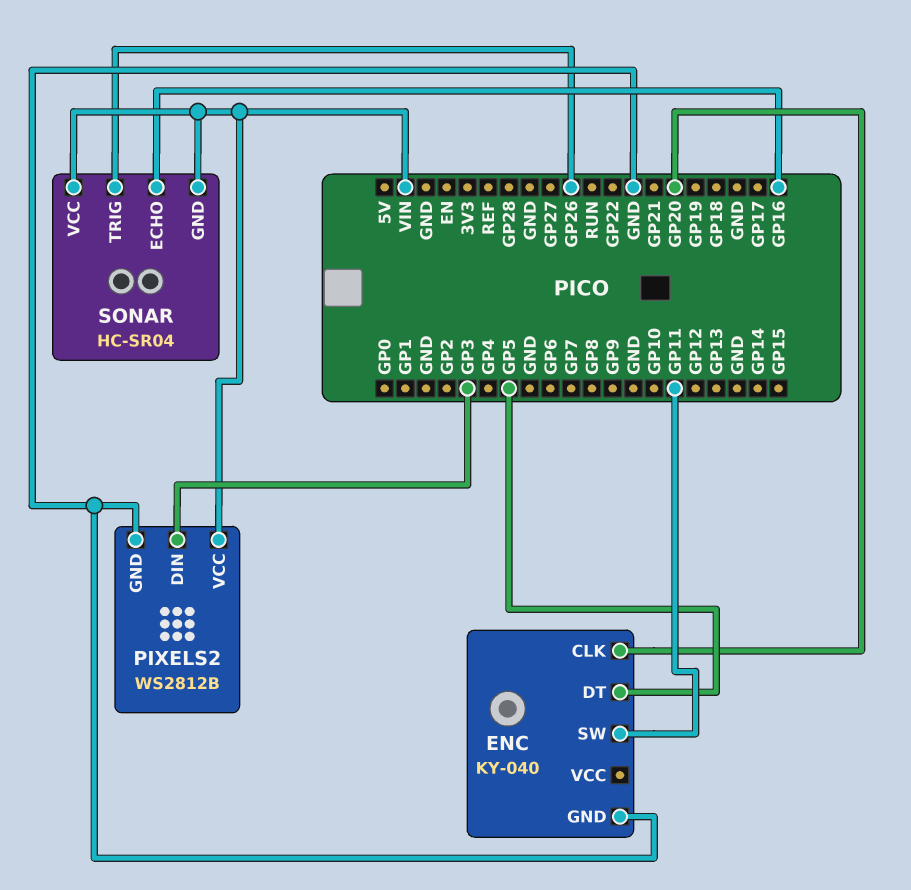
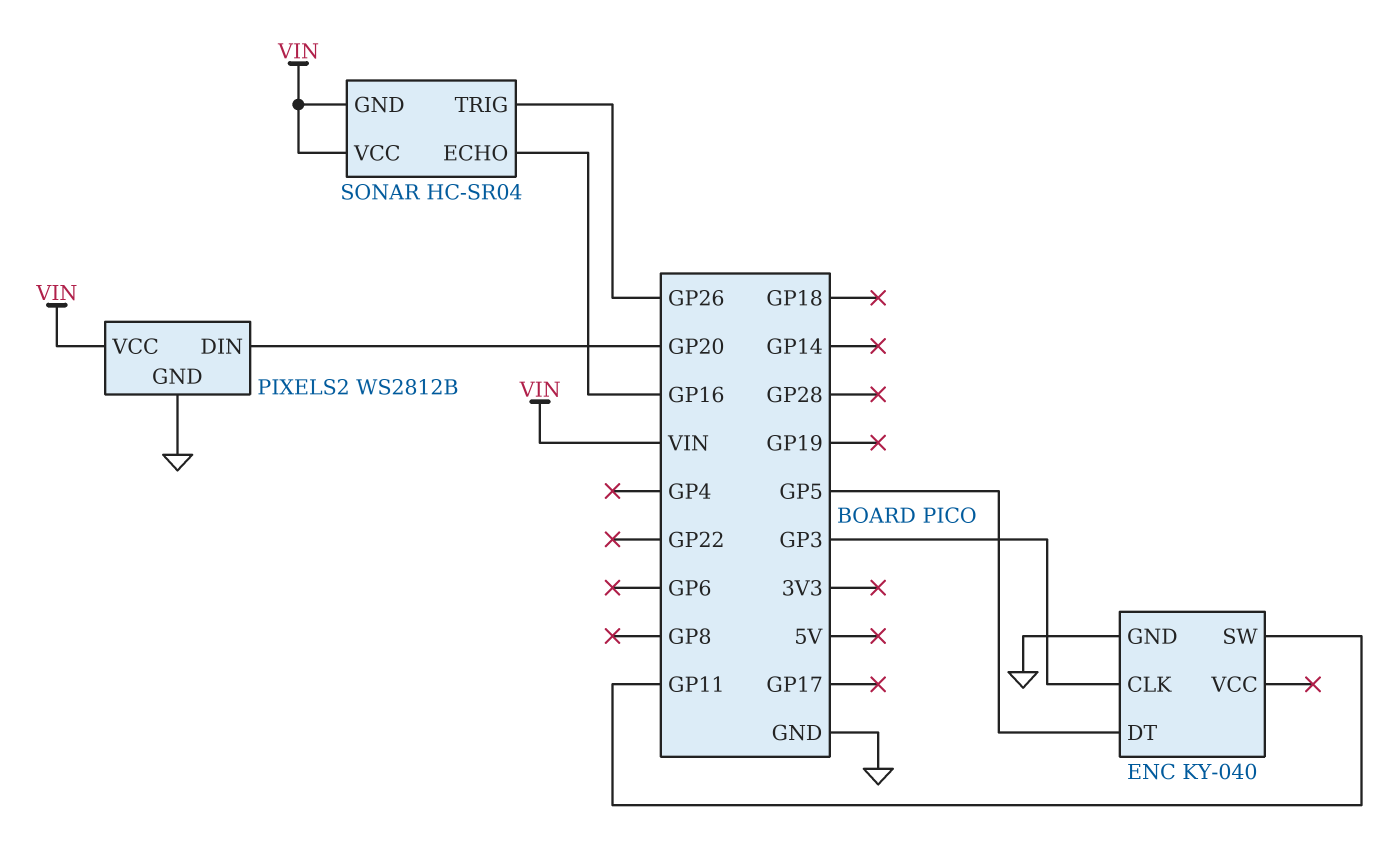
ENC pin CLK: GP20 -> GP3
PIXELS2 pin DIN: GP3 -> GP20

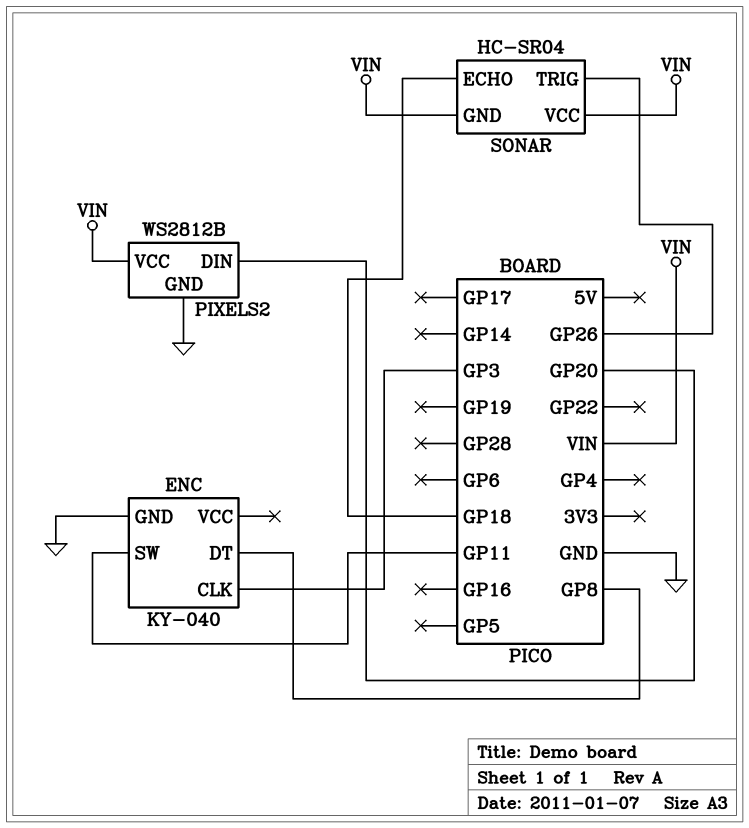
ENC pin DT: GP5 -> GP8
SONAR pin ECHO: GP16 -> GP18

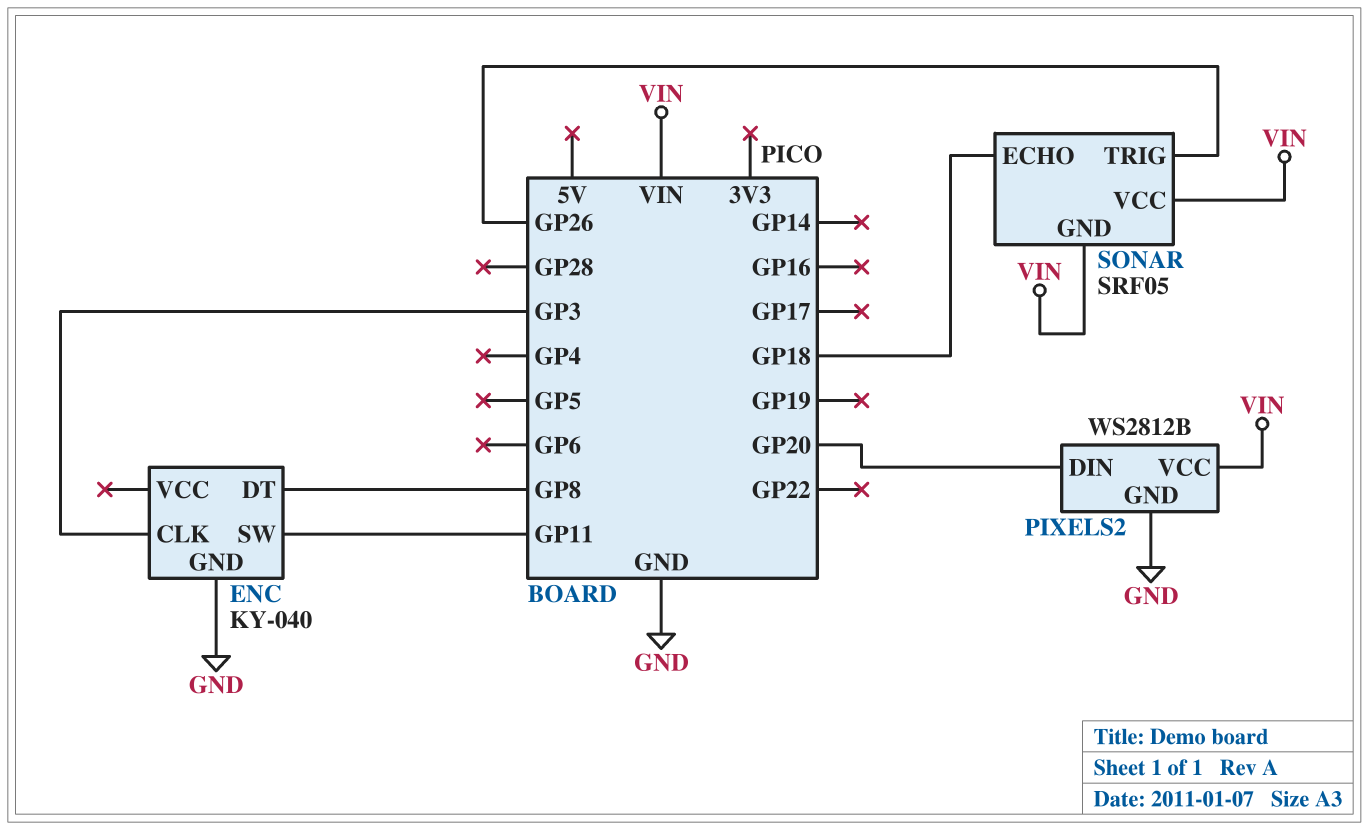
SONAR: HC-SR04 -> SRF05

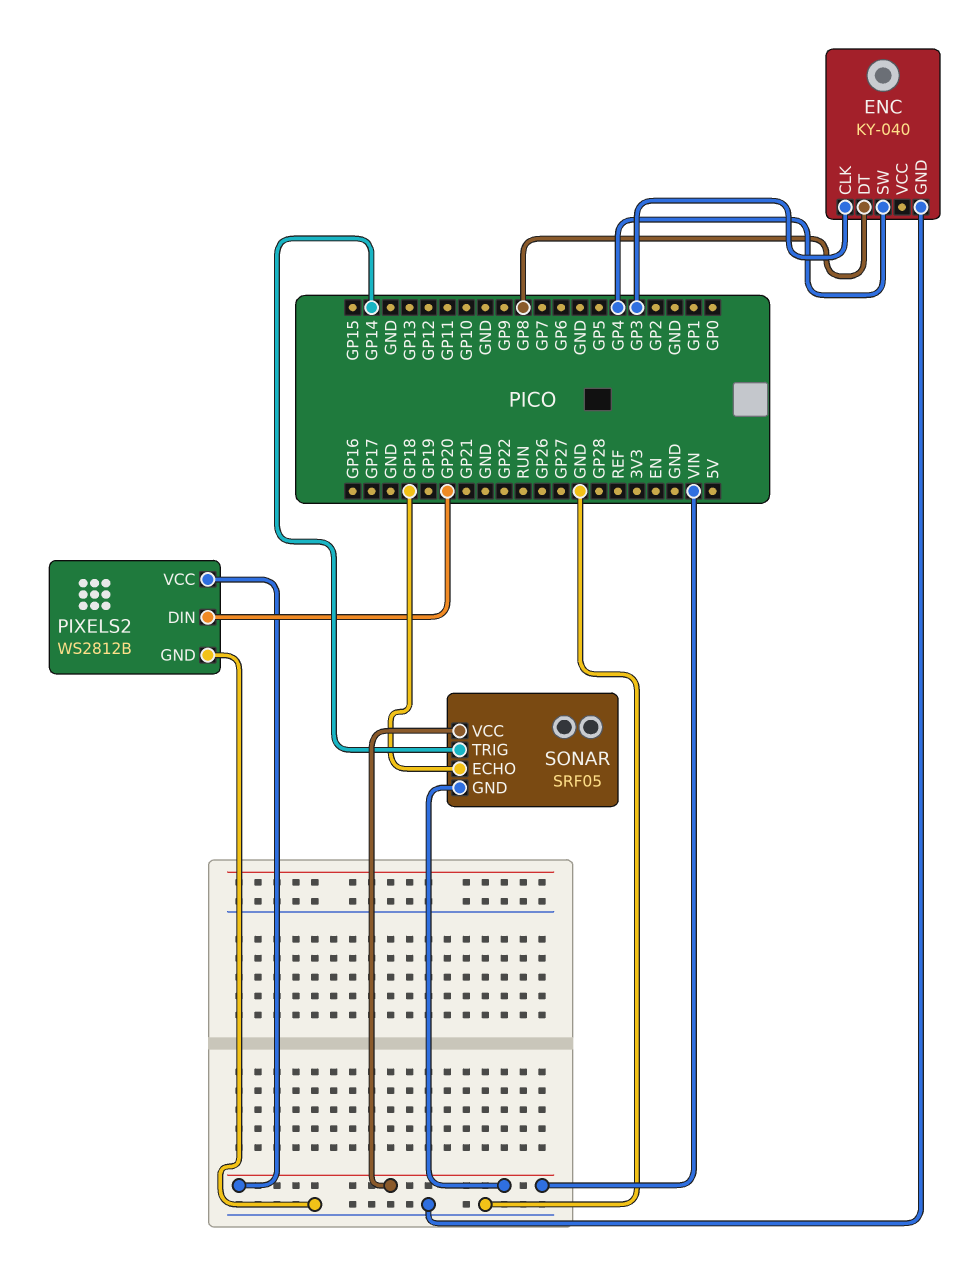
ENC pin SW: GP11 -> GP4
SONAR pin TRIG: GP26 -> GP14

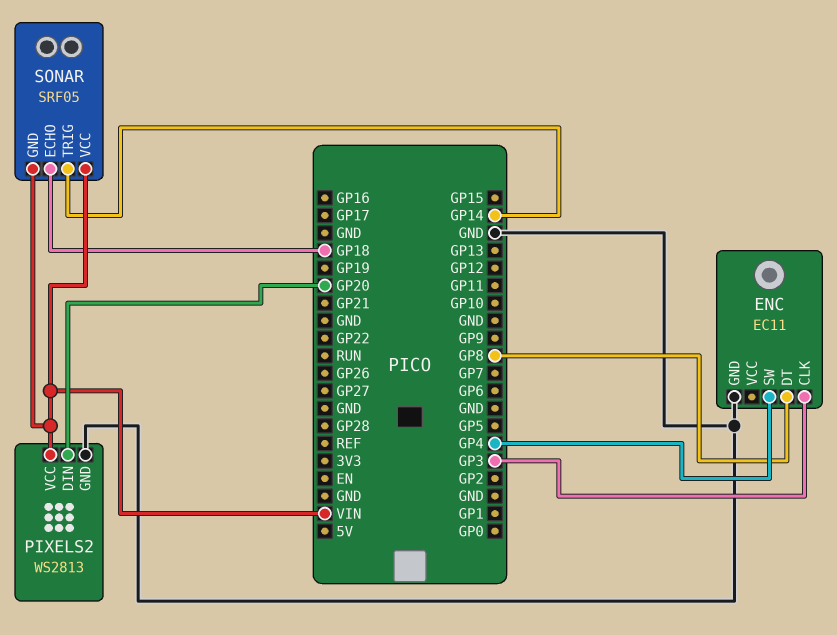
ENC: KY-040 -> EC11
PIXELS2: WS2812B -> WS2813

